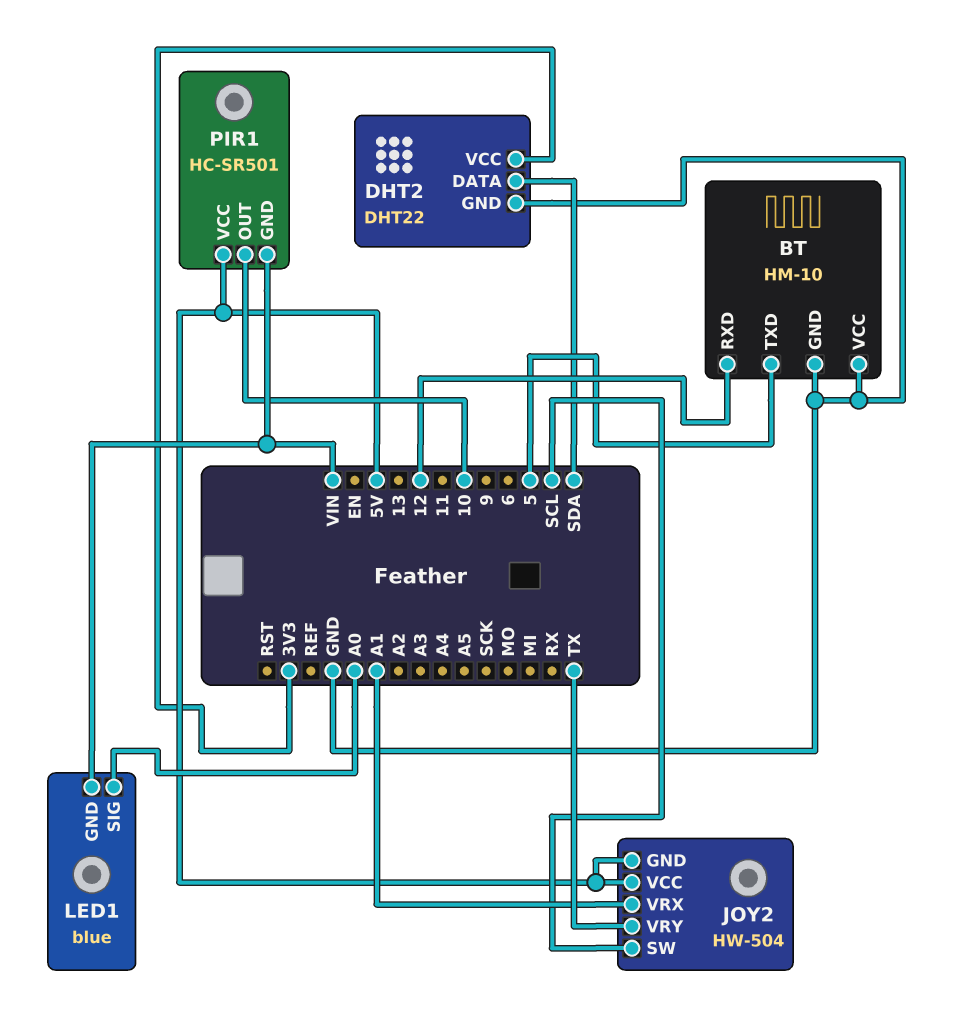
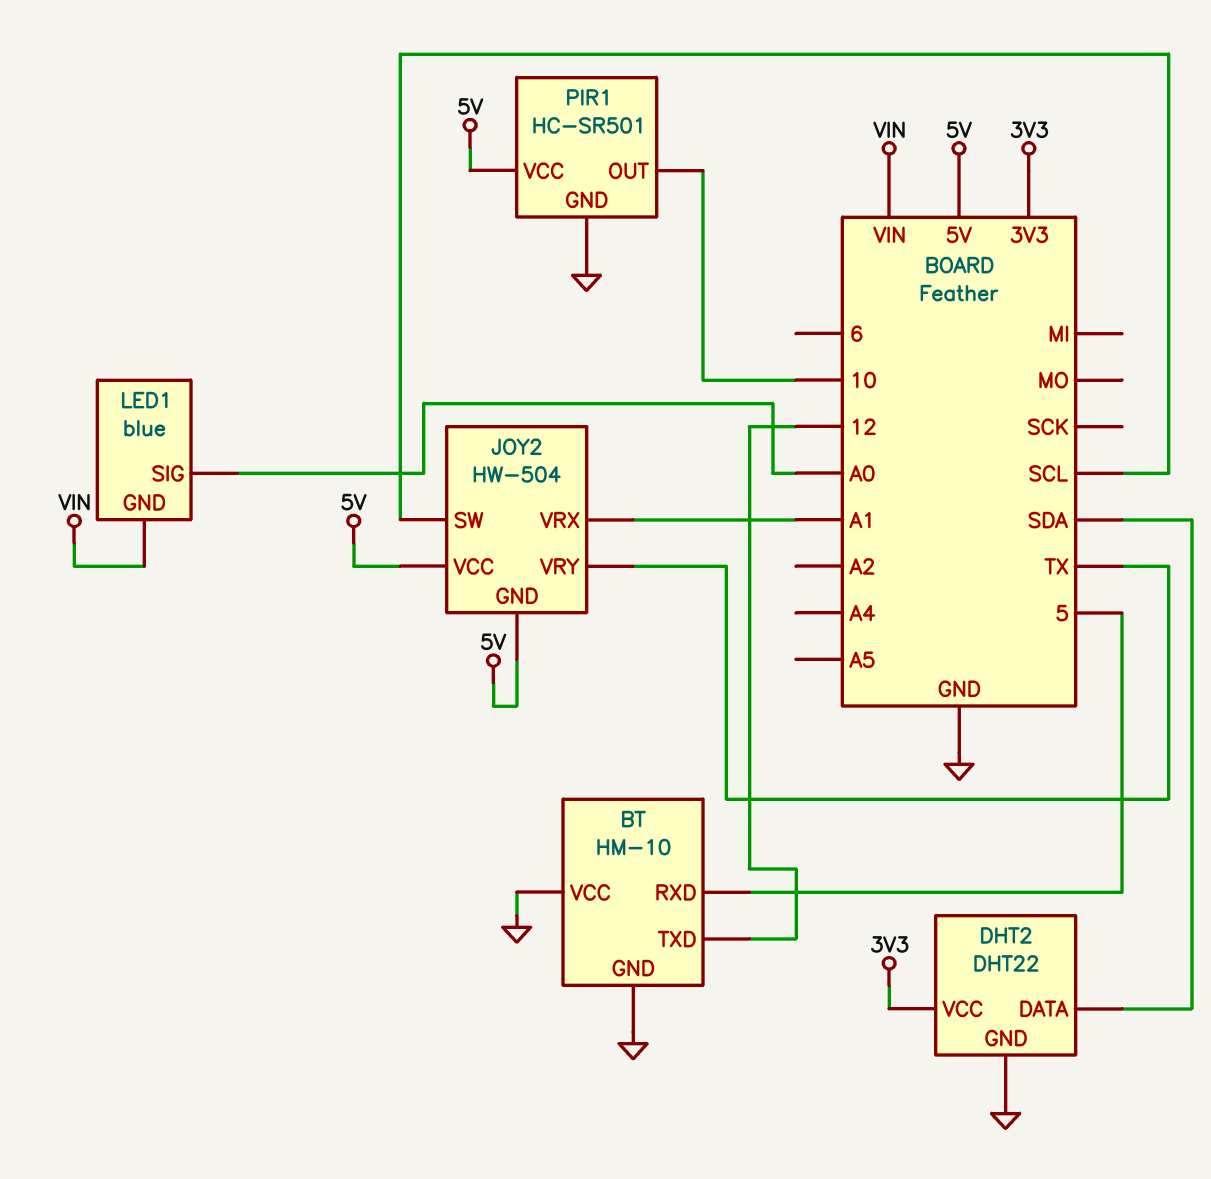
BT pin RXD: 12 -> 5
BT pin TXD: 5 -> 12
PIR1 pin GND: VIN -> GND

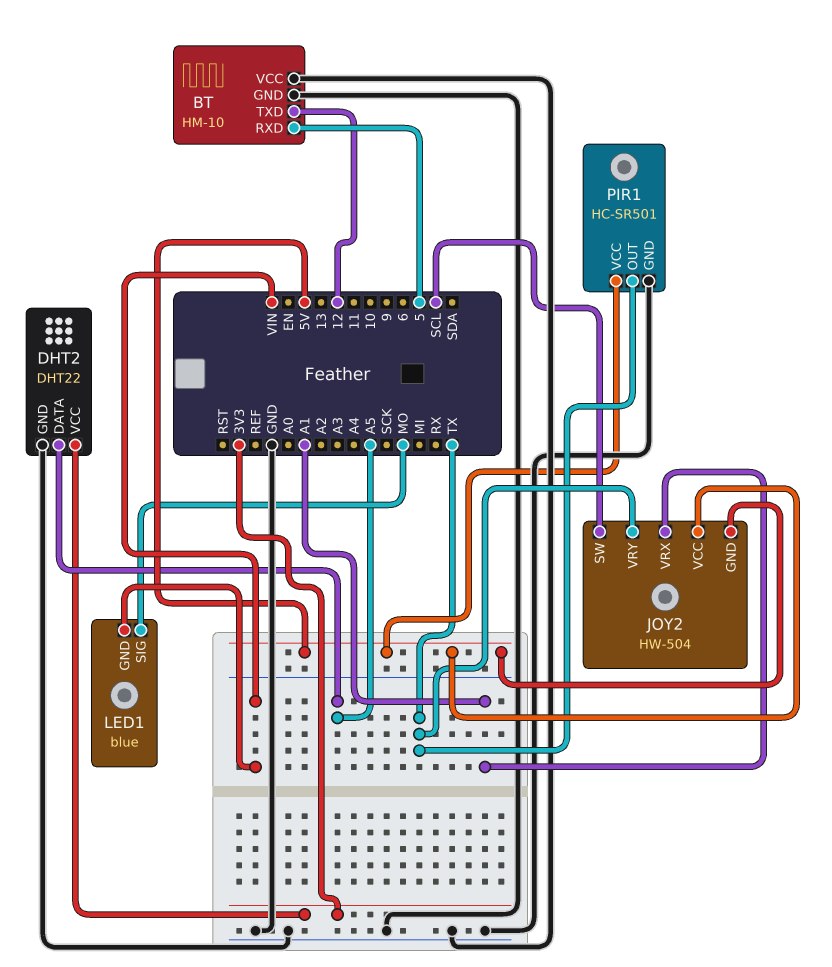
DHT2 pin DATA: SDA -> A5
LED1 pin SIG: A0 -> MO
PIR1 pin OUT: 10 -> TX

